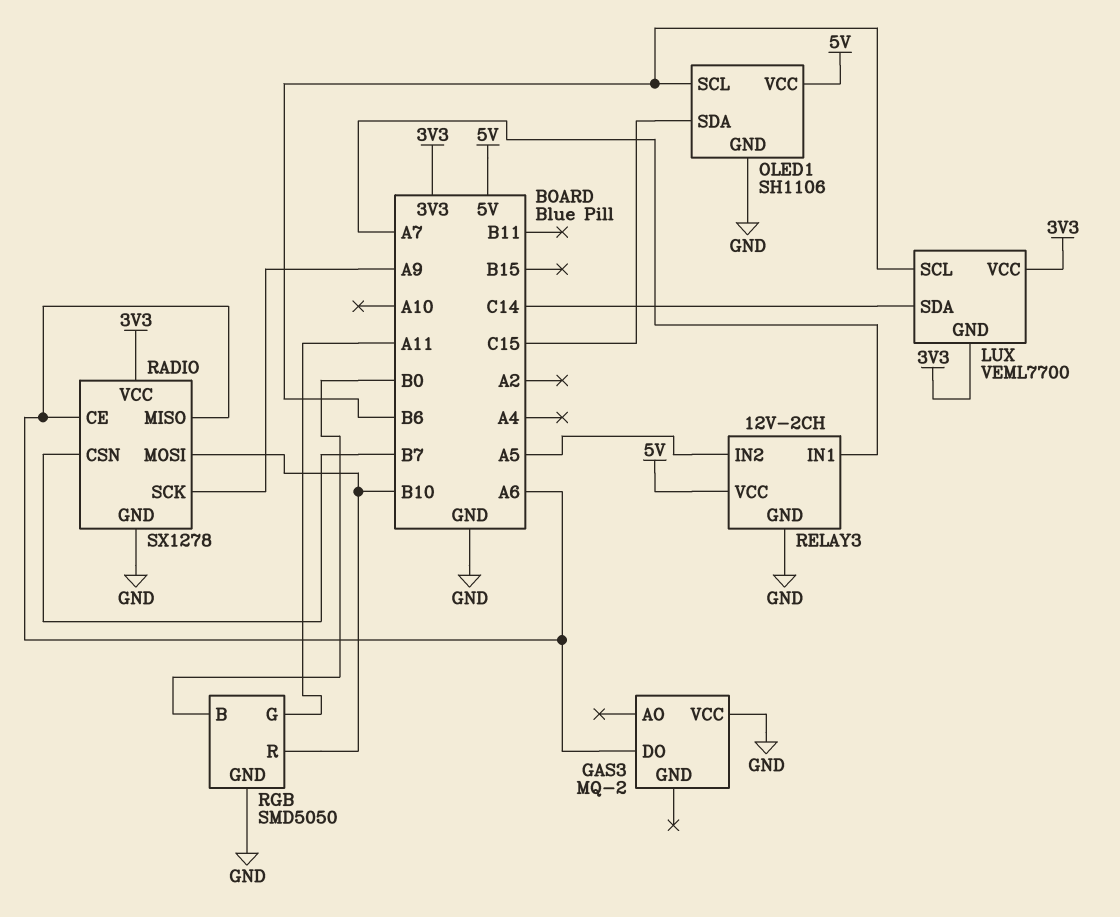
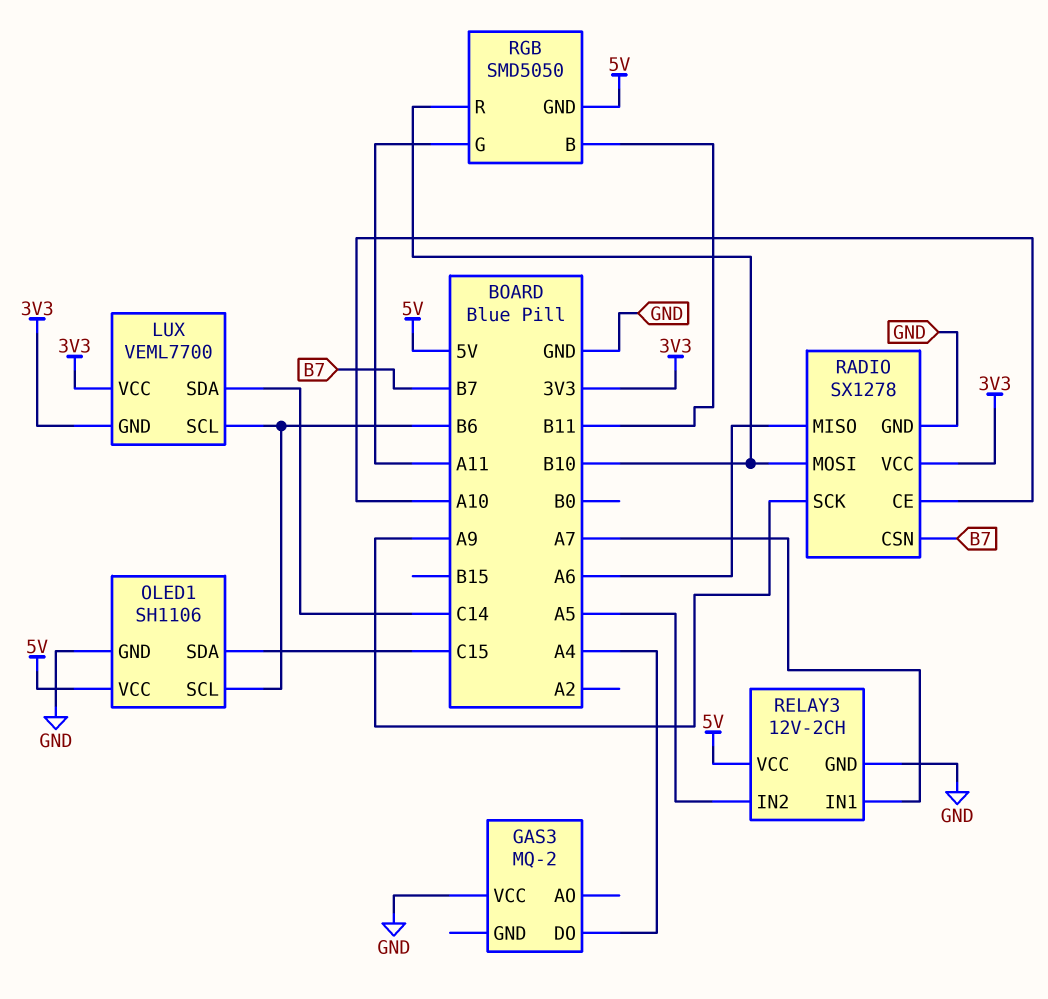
GAS3 pin DO: A6 -> A4
RADIO pin CE: A6 -> A10
RGB pin B: B0 -> B11
RGB pin GND: GND -> 5V

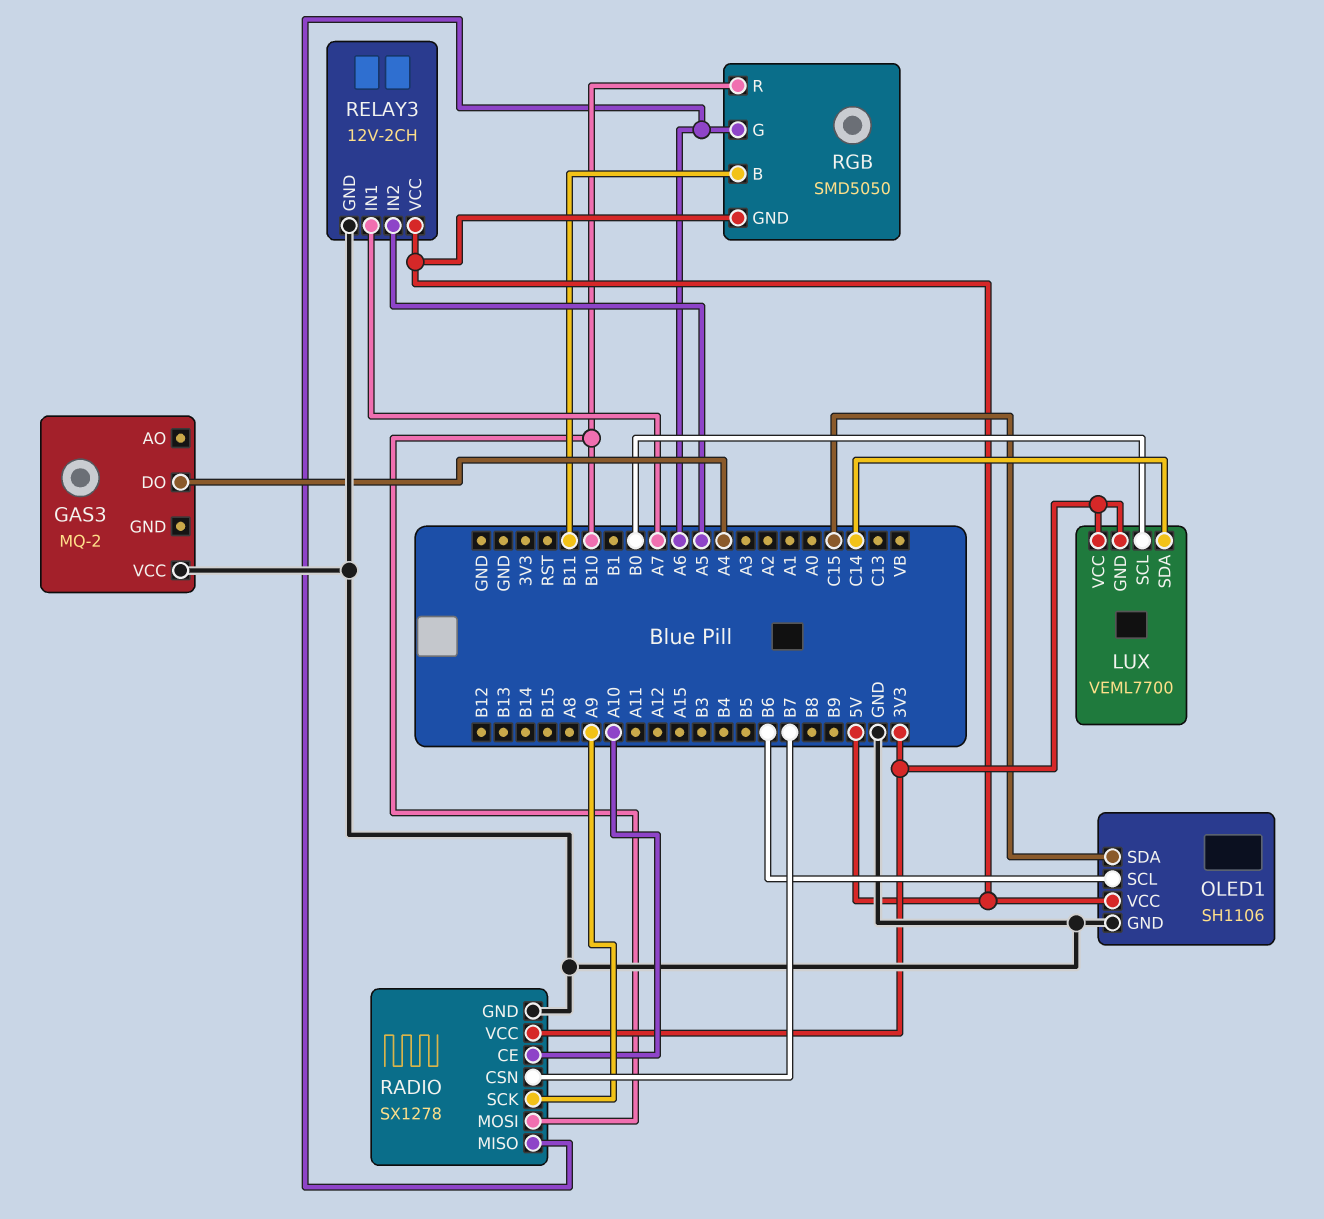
LUX pin SCL: B6 -> B0
RGB pin G: A11 -> A6

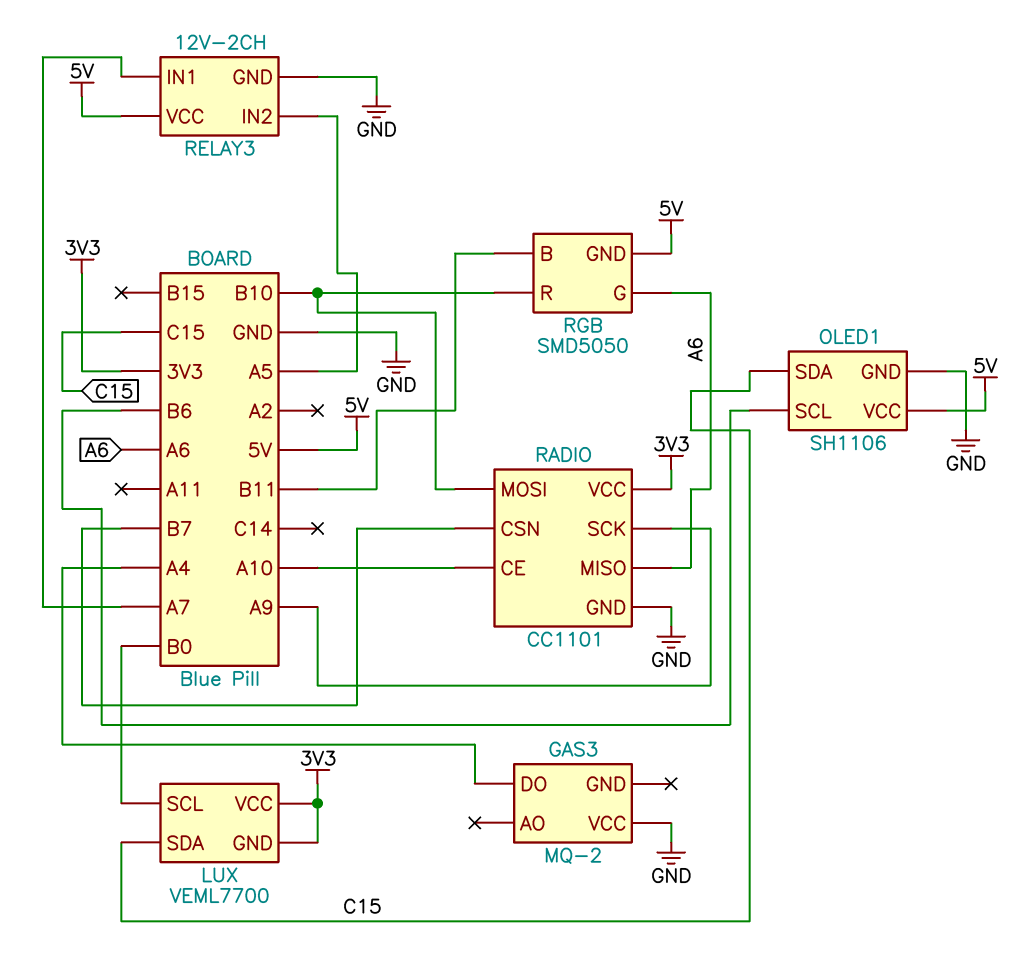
LUX pin SDA: C14 -> C15
RADIO: SX1278 -> CC1101

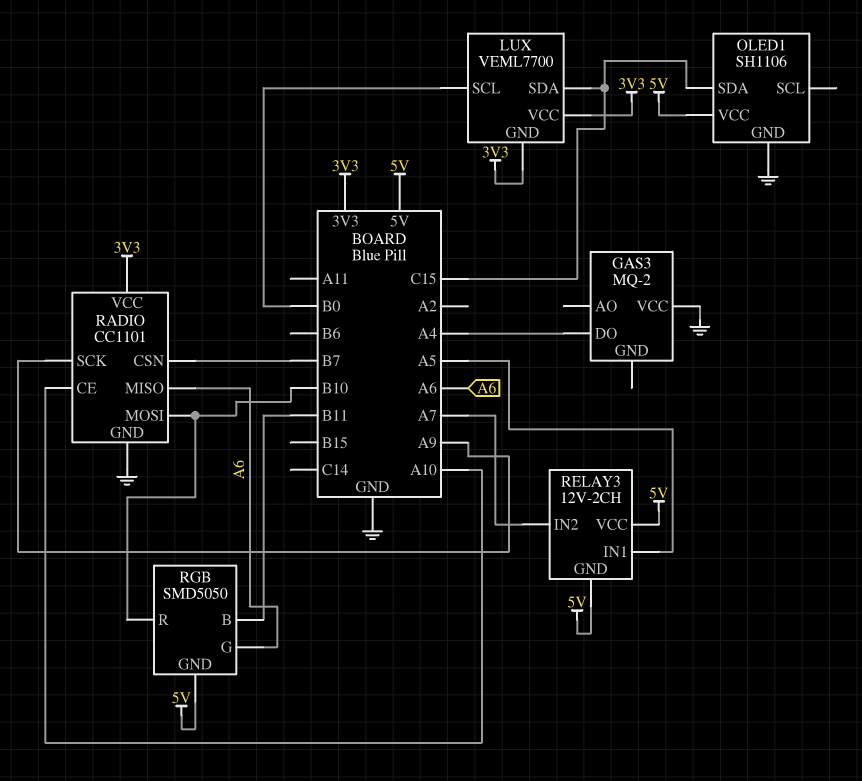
OLED1 pin SCL: B6 -> none
RELAY3 pin GND: GND -> 5V
RELAY3 pin IN1: A7 -> A5
RELAY3 pin IN2: A5 -> A7

